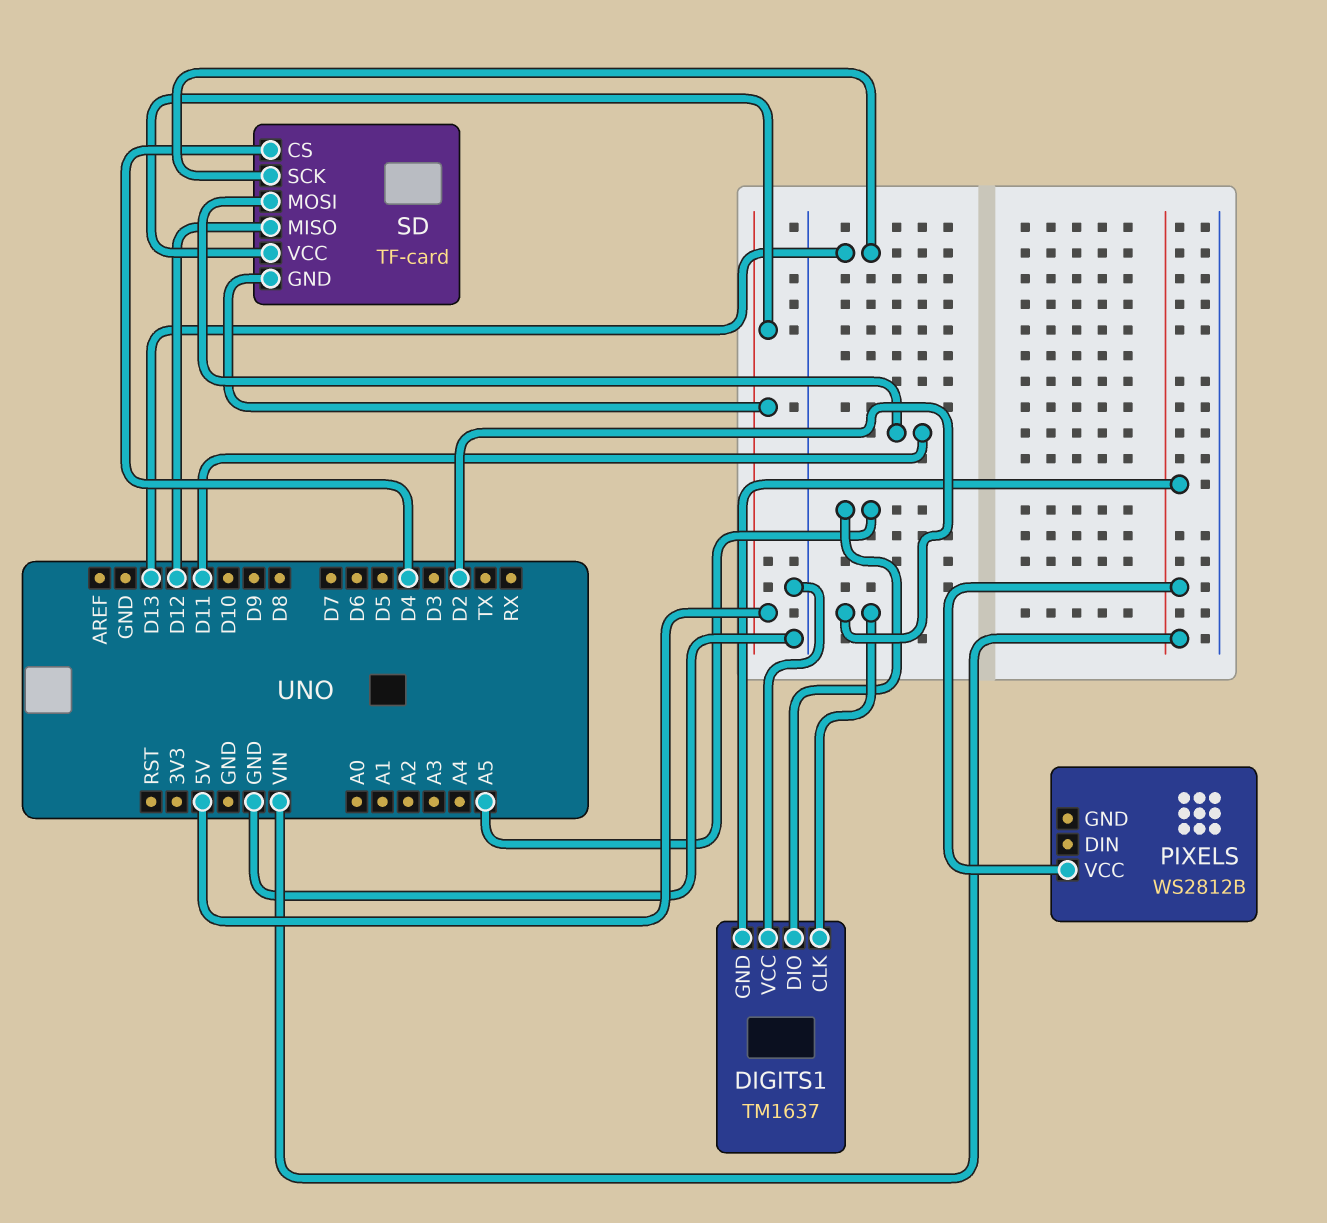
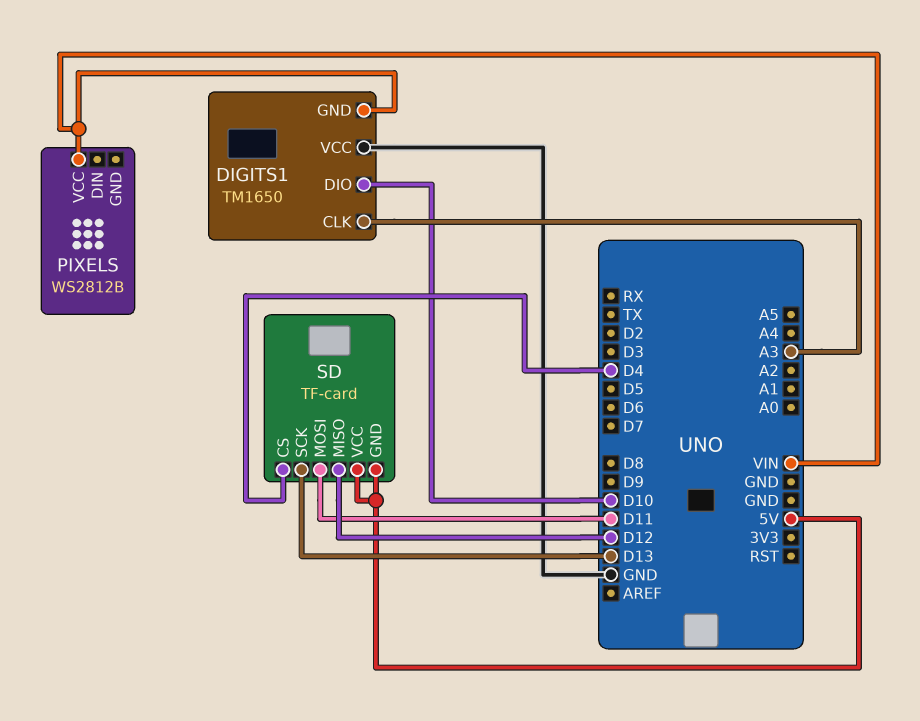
DIGITS1: TM1637 -> TM1650
DIGITS1 pin CLK: D2 -> A3
DIGITS1 pin DIO: A5 -> D10

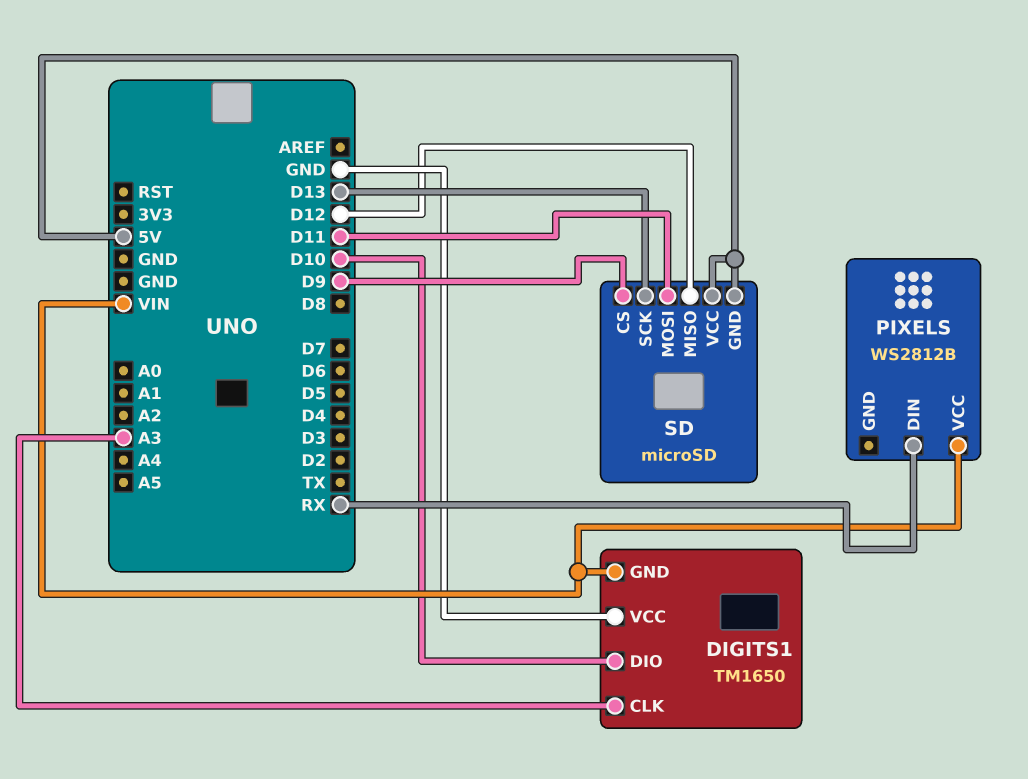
PIXELS pin DIN: none -> RX
SD: TF-card -> microSD
SD pin CS: D4 -> D9

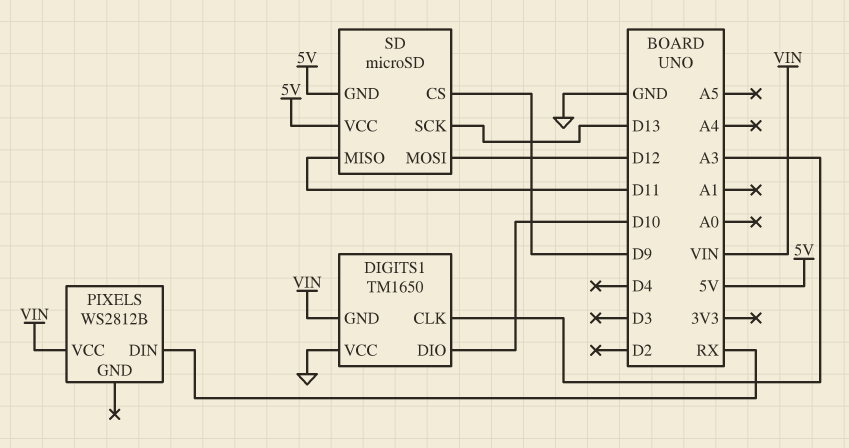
SD pin MISO: D12 -> D11
SD pin MOSI: D11 -> D12

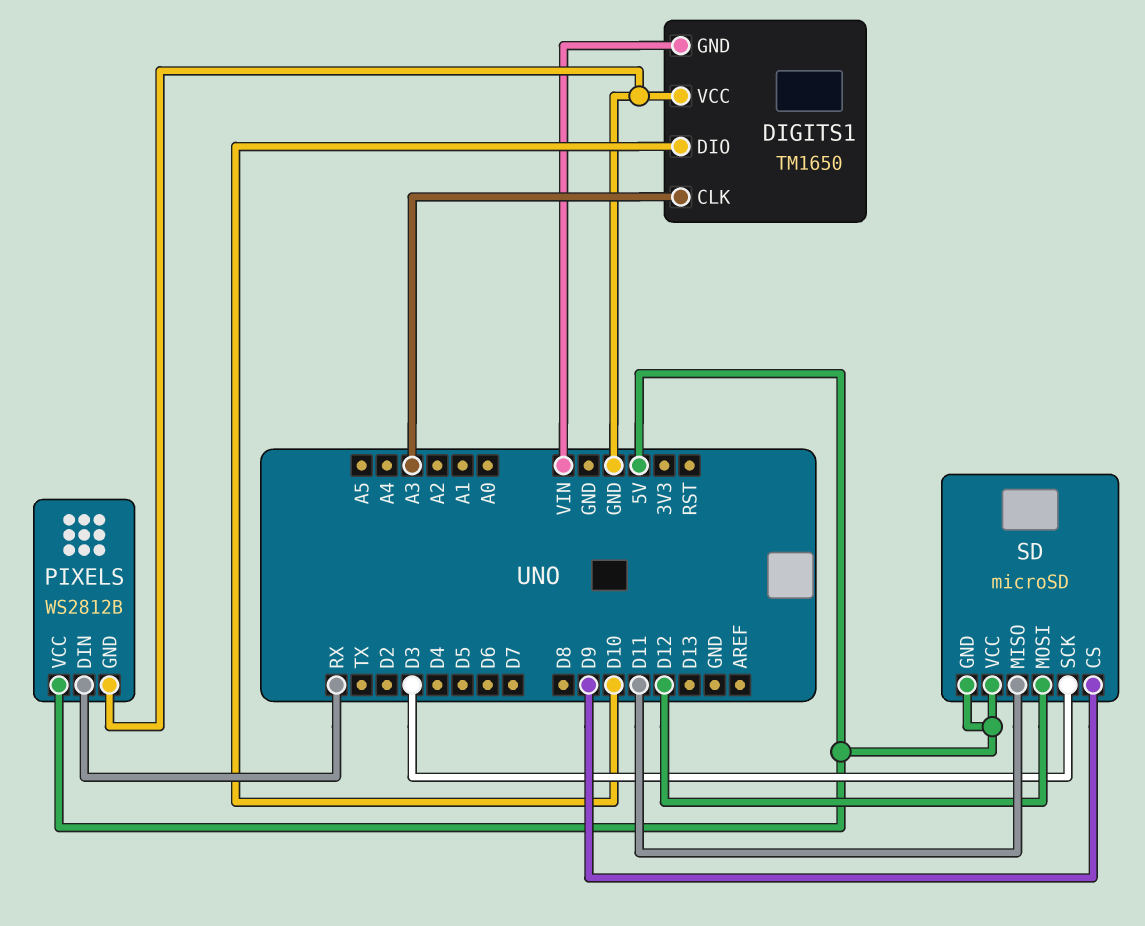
PIXELS pin GND: none -> GND
PIXELS pin VCC: VIN -> 5V
SD pin SCK: D13 -> D3

